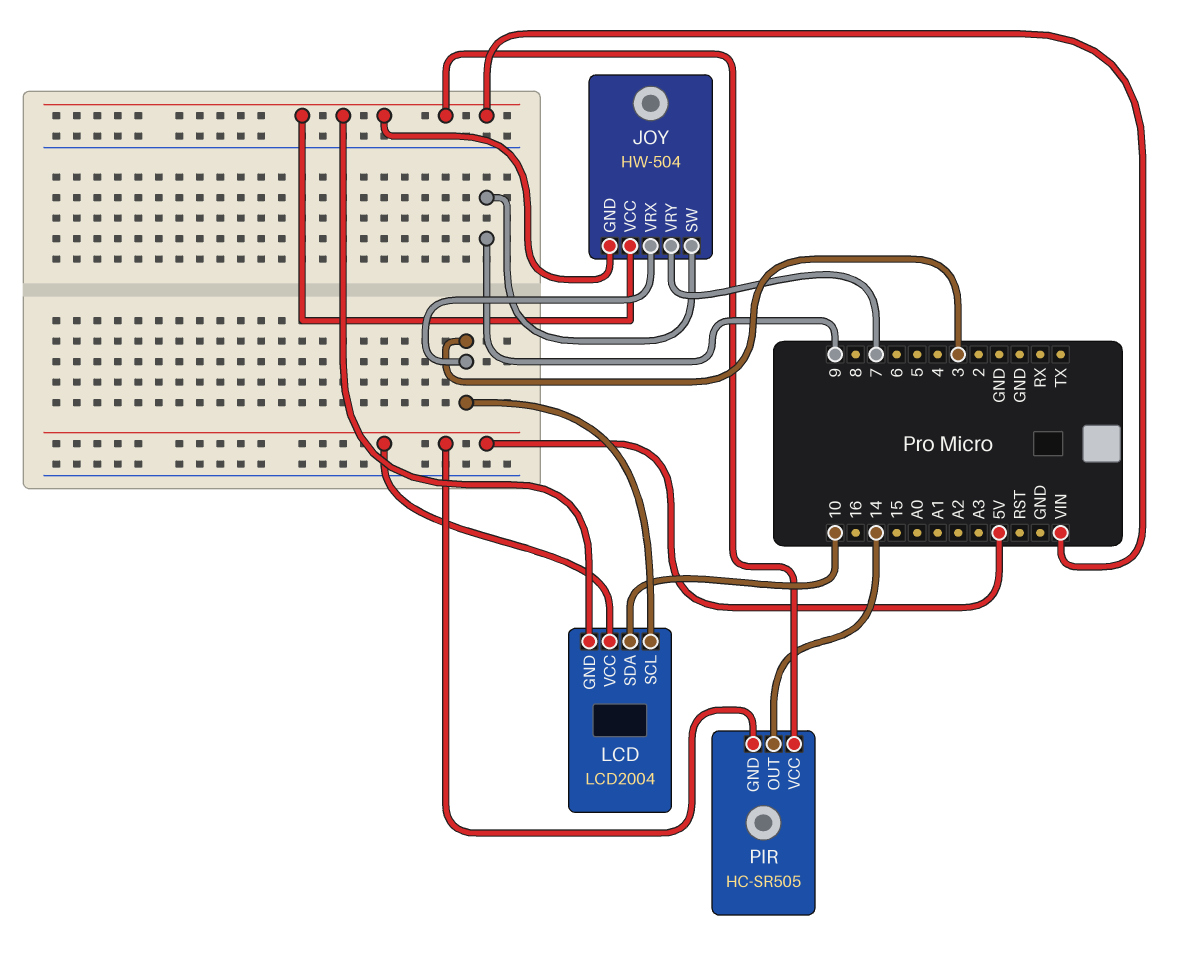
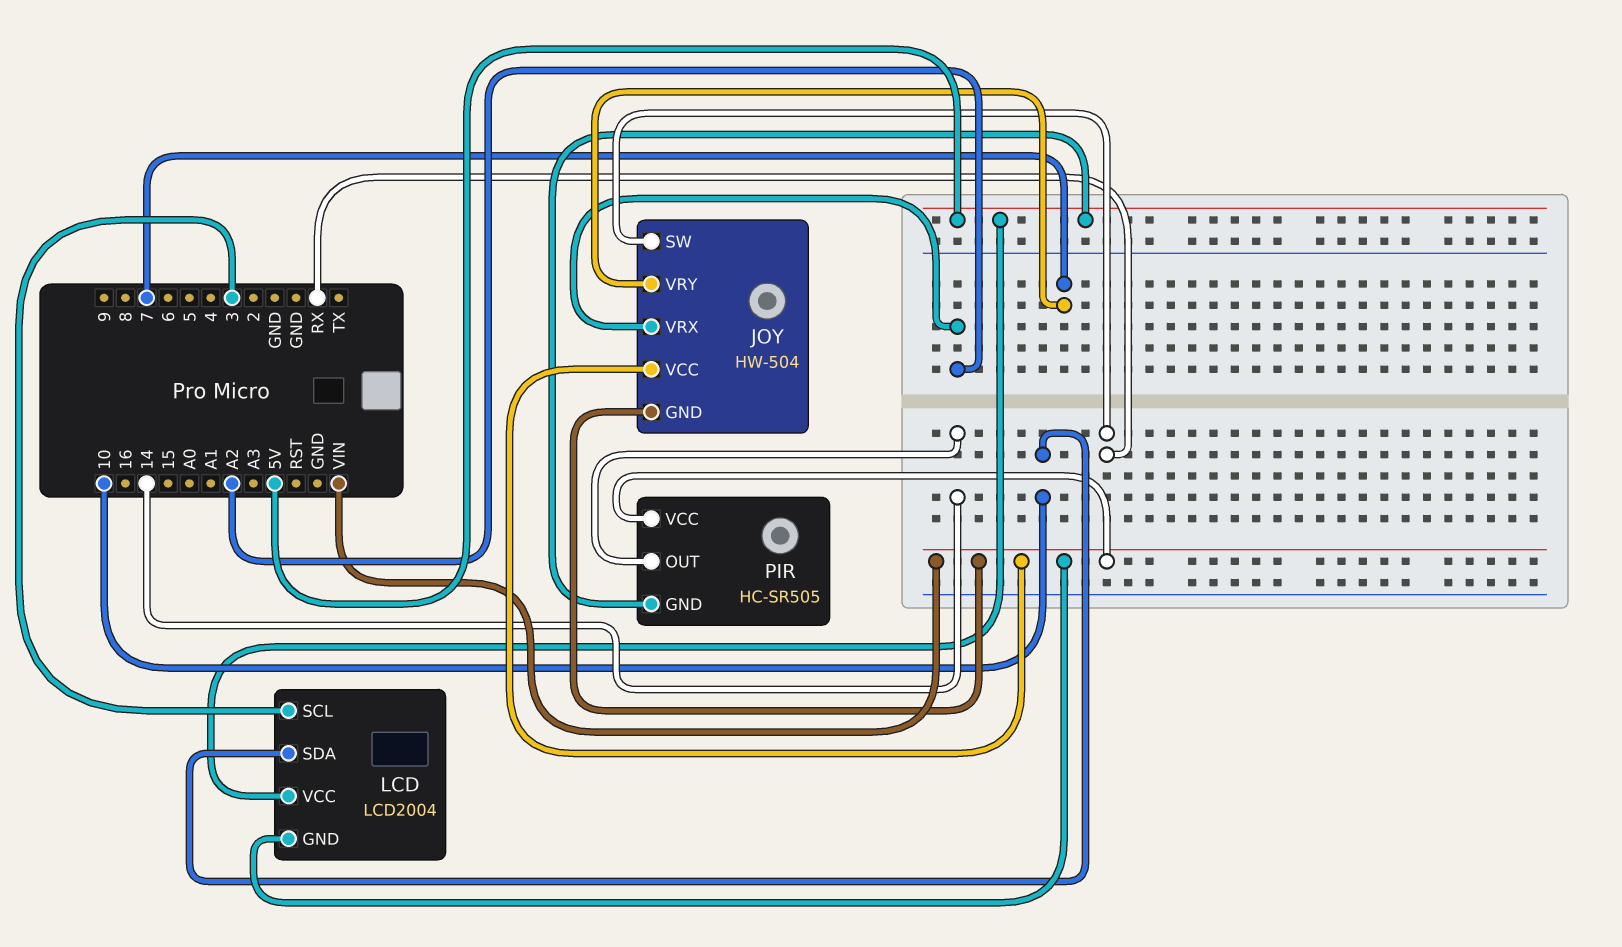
JOY pin SW: 9 -> RX
JOY pin VRX: 3 -> A2

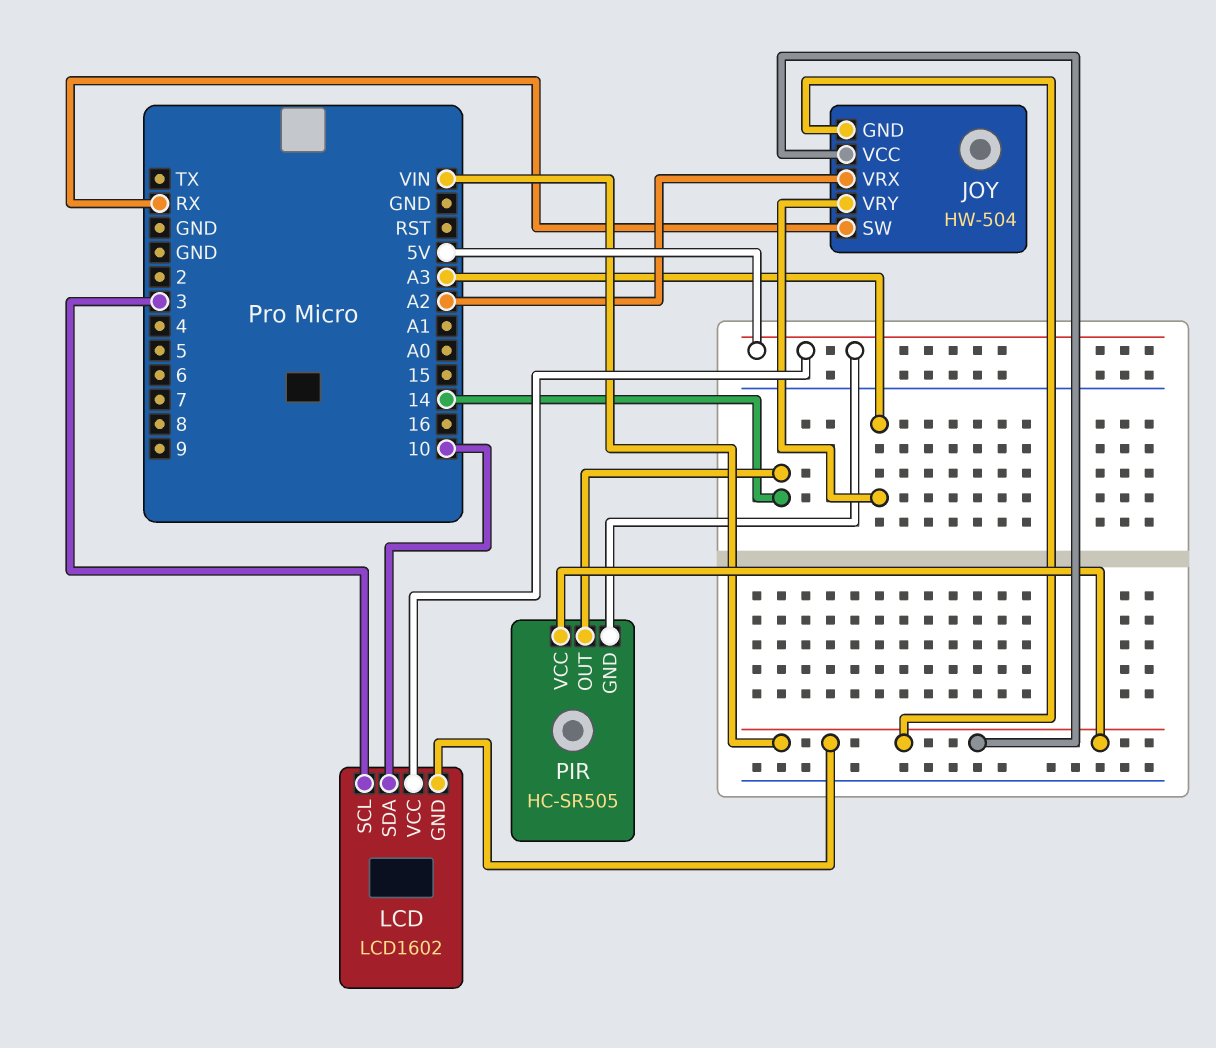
JOY pin VRY: 7 -> A3
LCD: LCD2004 -> LCD1602

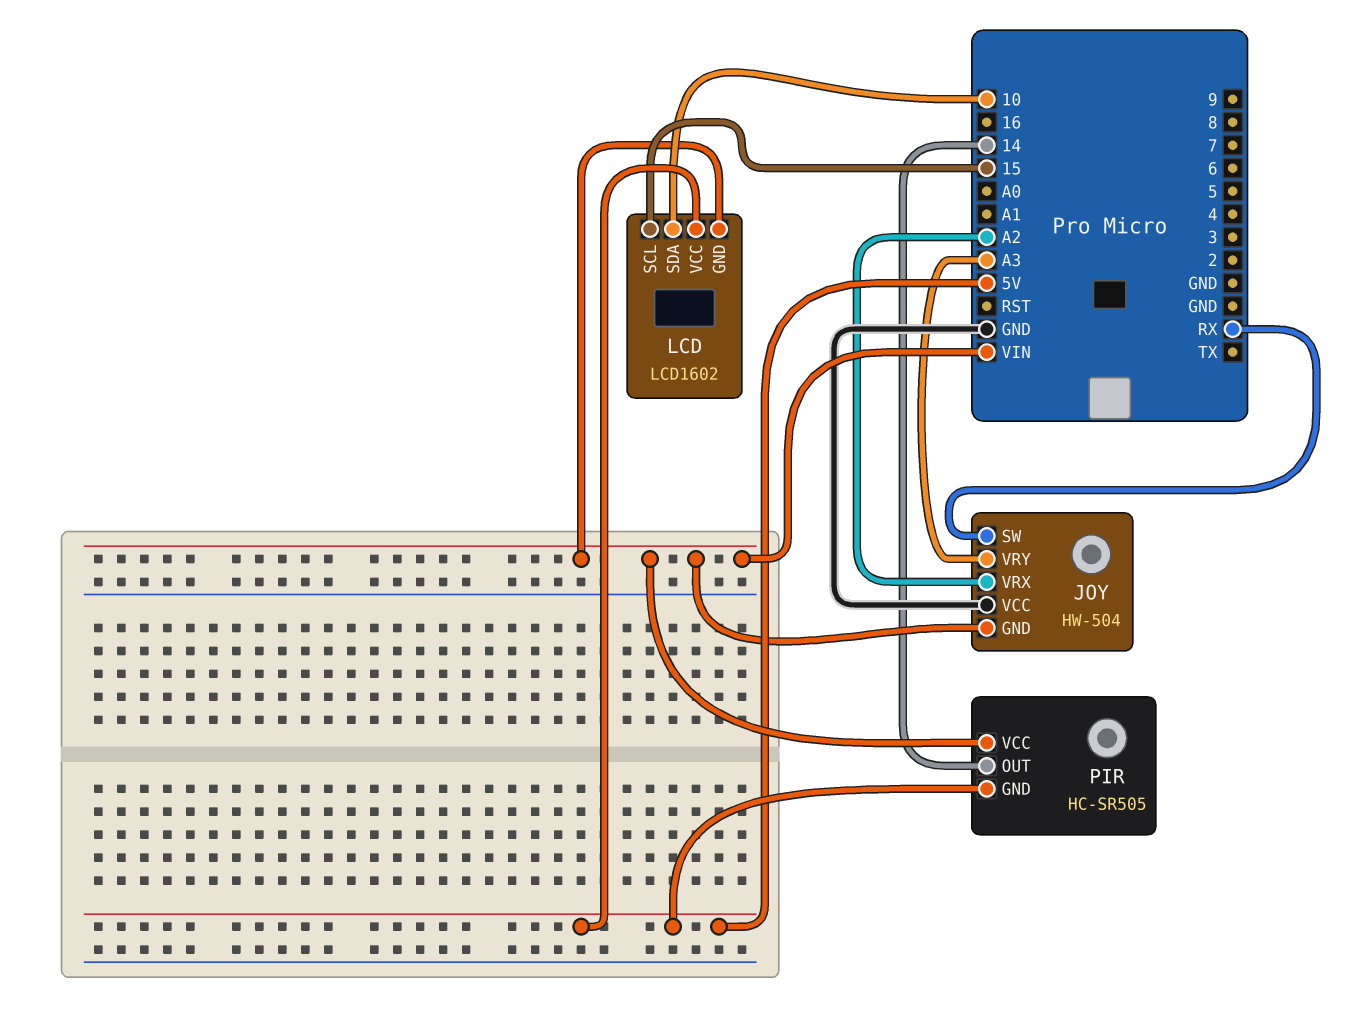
JOY pin VCC: VIN -> GND
LCD pin SCL: 3 -> 15

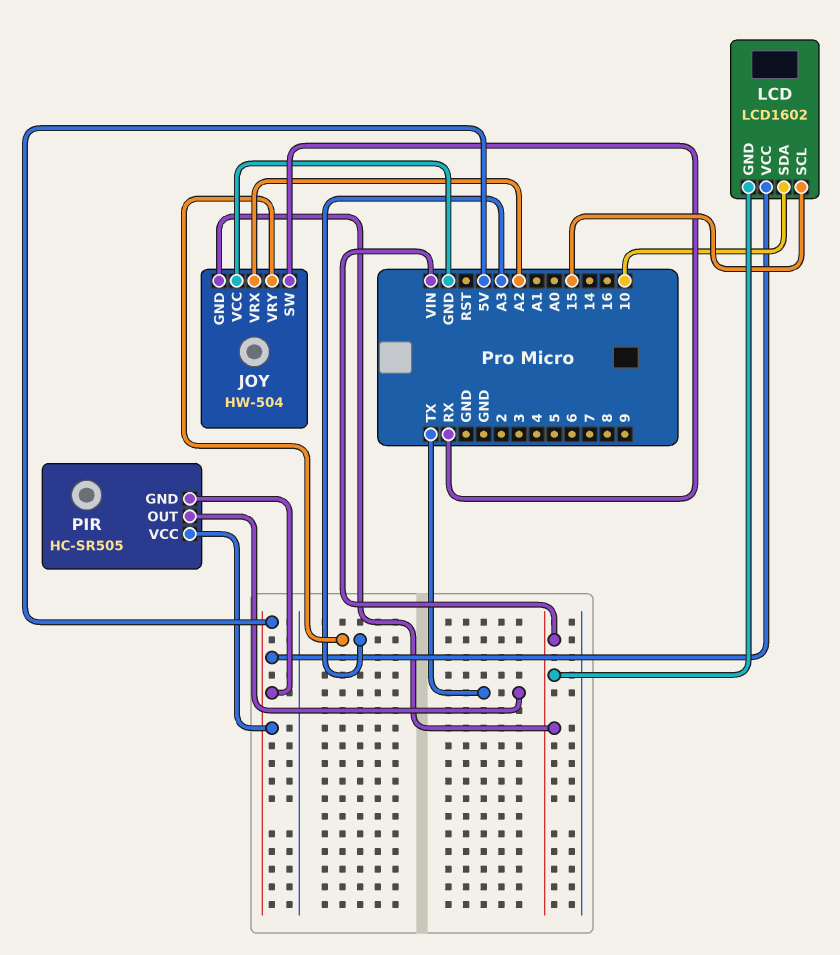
PIR pin OUT: 14 -> TX
PIR pin VCC: VIN -> 5V

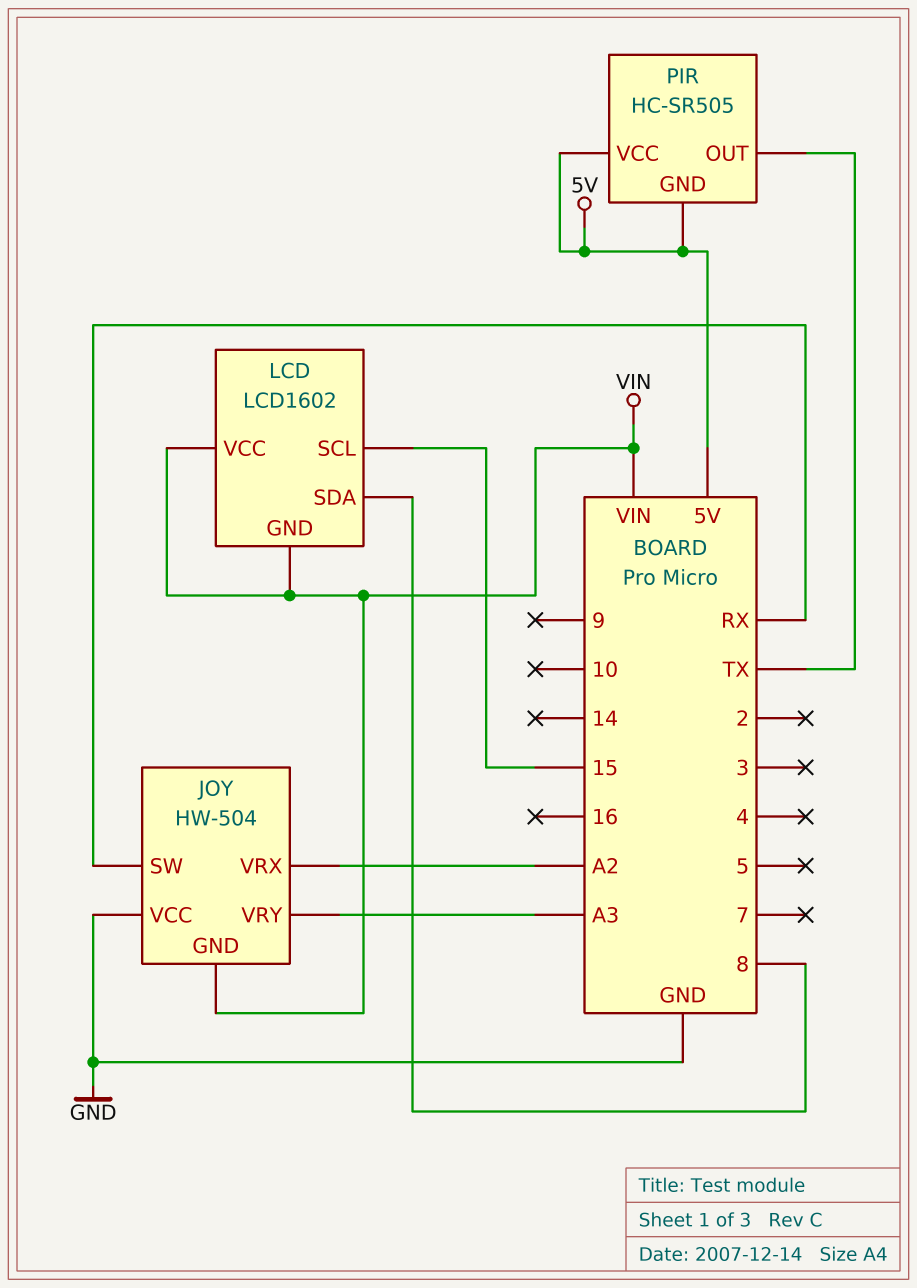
LCD pin SDA: 10 -> 8
LCD pin VCC: 5V -> VIN

